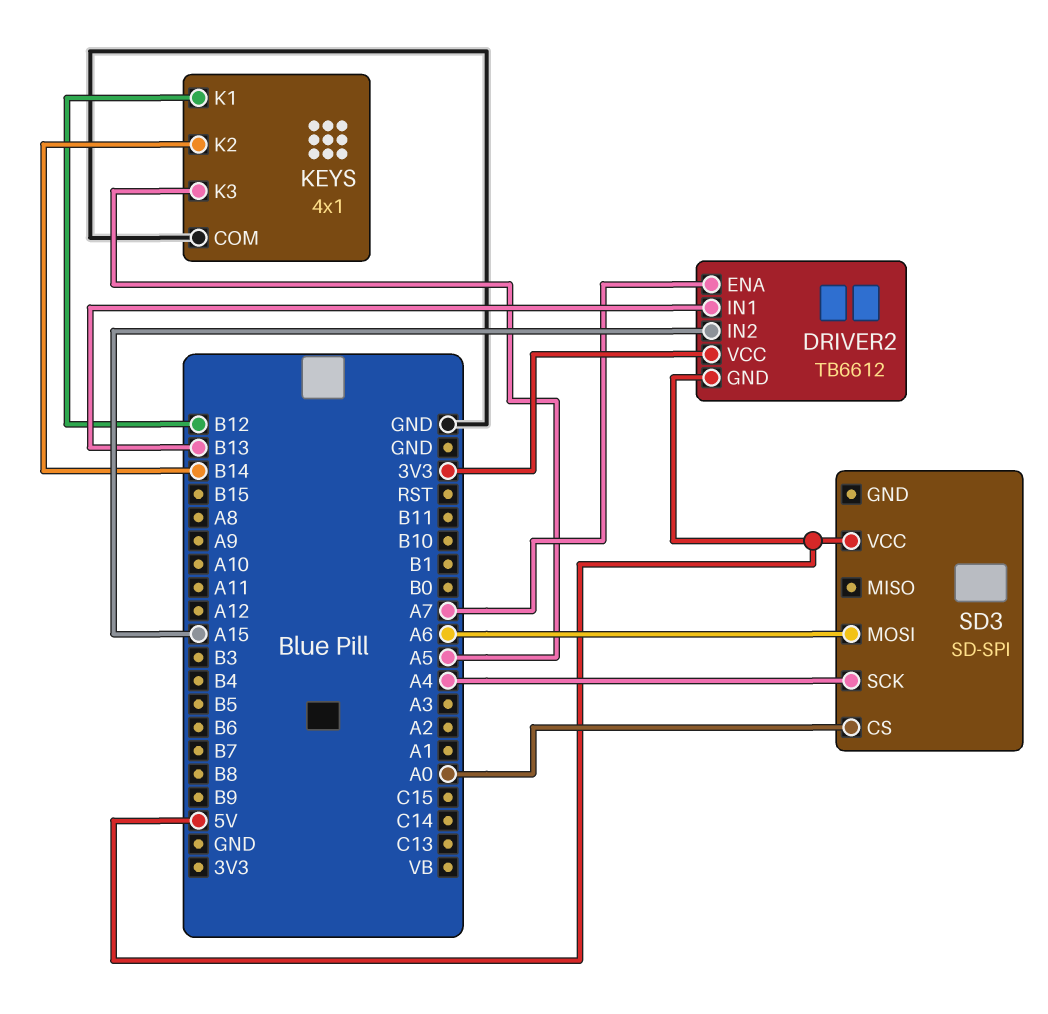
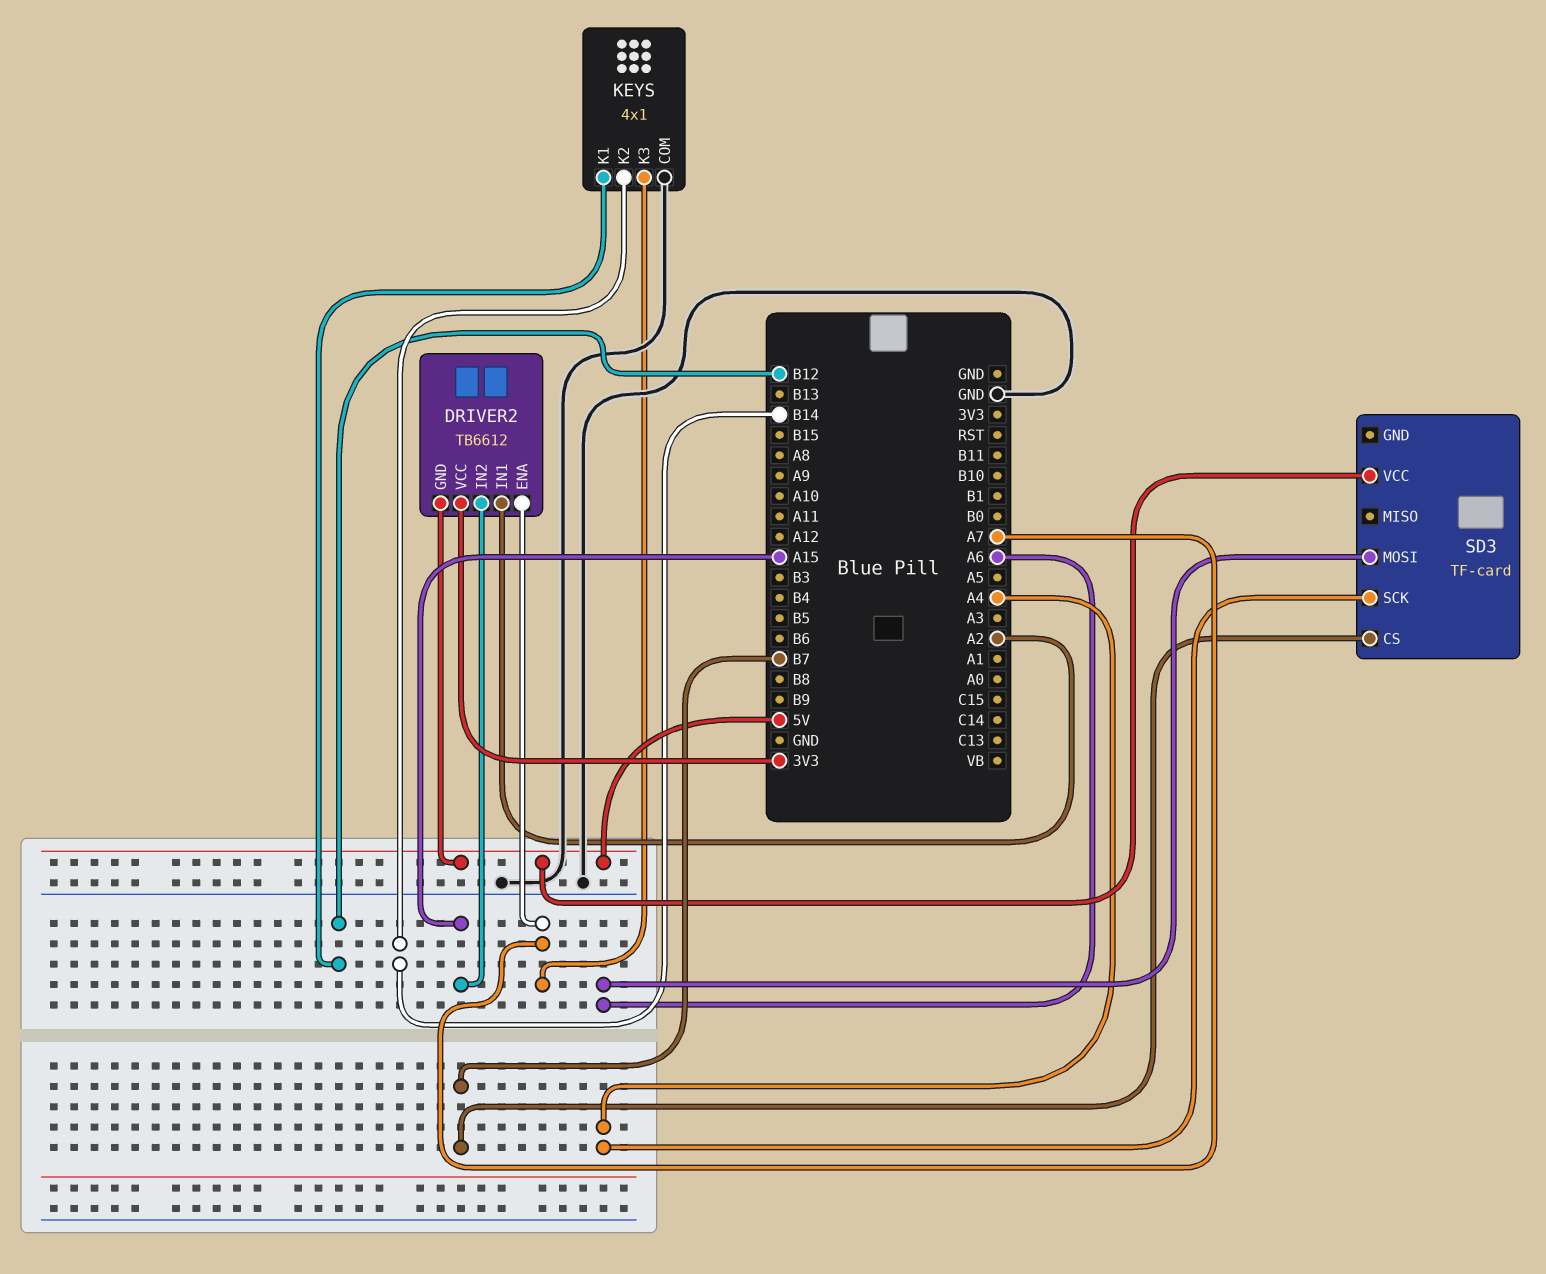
DRIVER2 pin IN1: B13 -> A2
KEYS pin K3: A5 -> A7
SD3: SD-SPI -> TF-card
SD3 pin CS: A0 -> B7

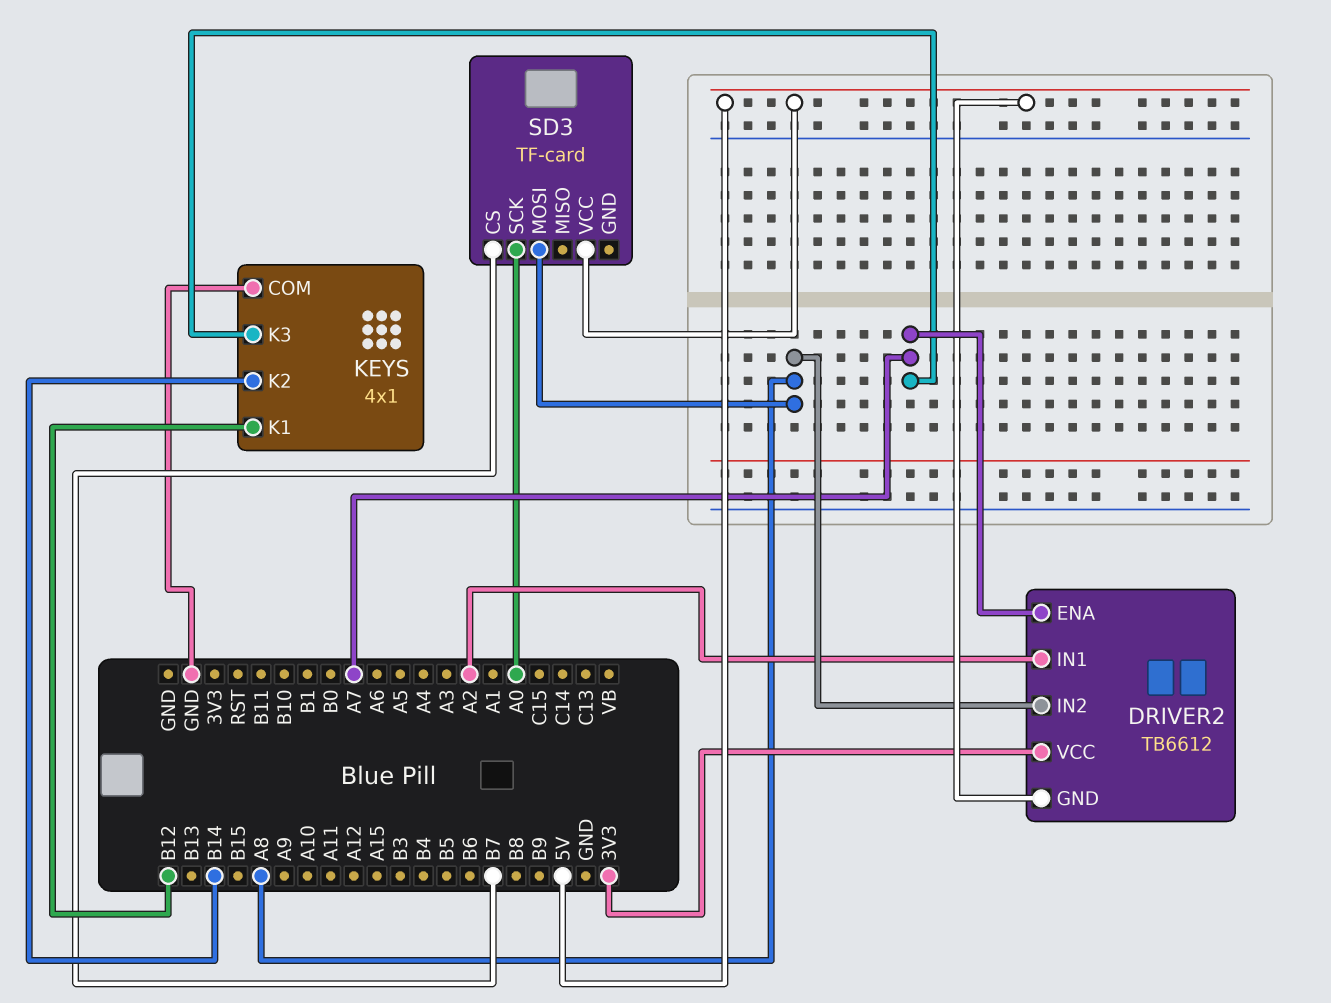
DRIVER2 pin IN2: A15 -> A8
SD3 pin MOSI: A6 -> A8
SD3 pin SCK: A4 -> A0

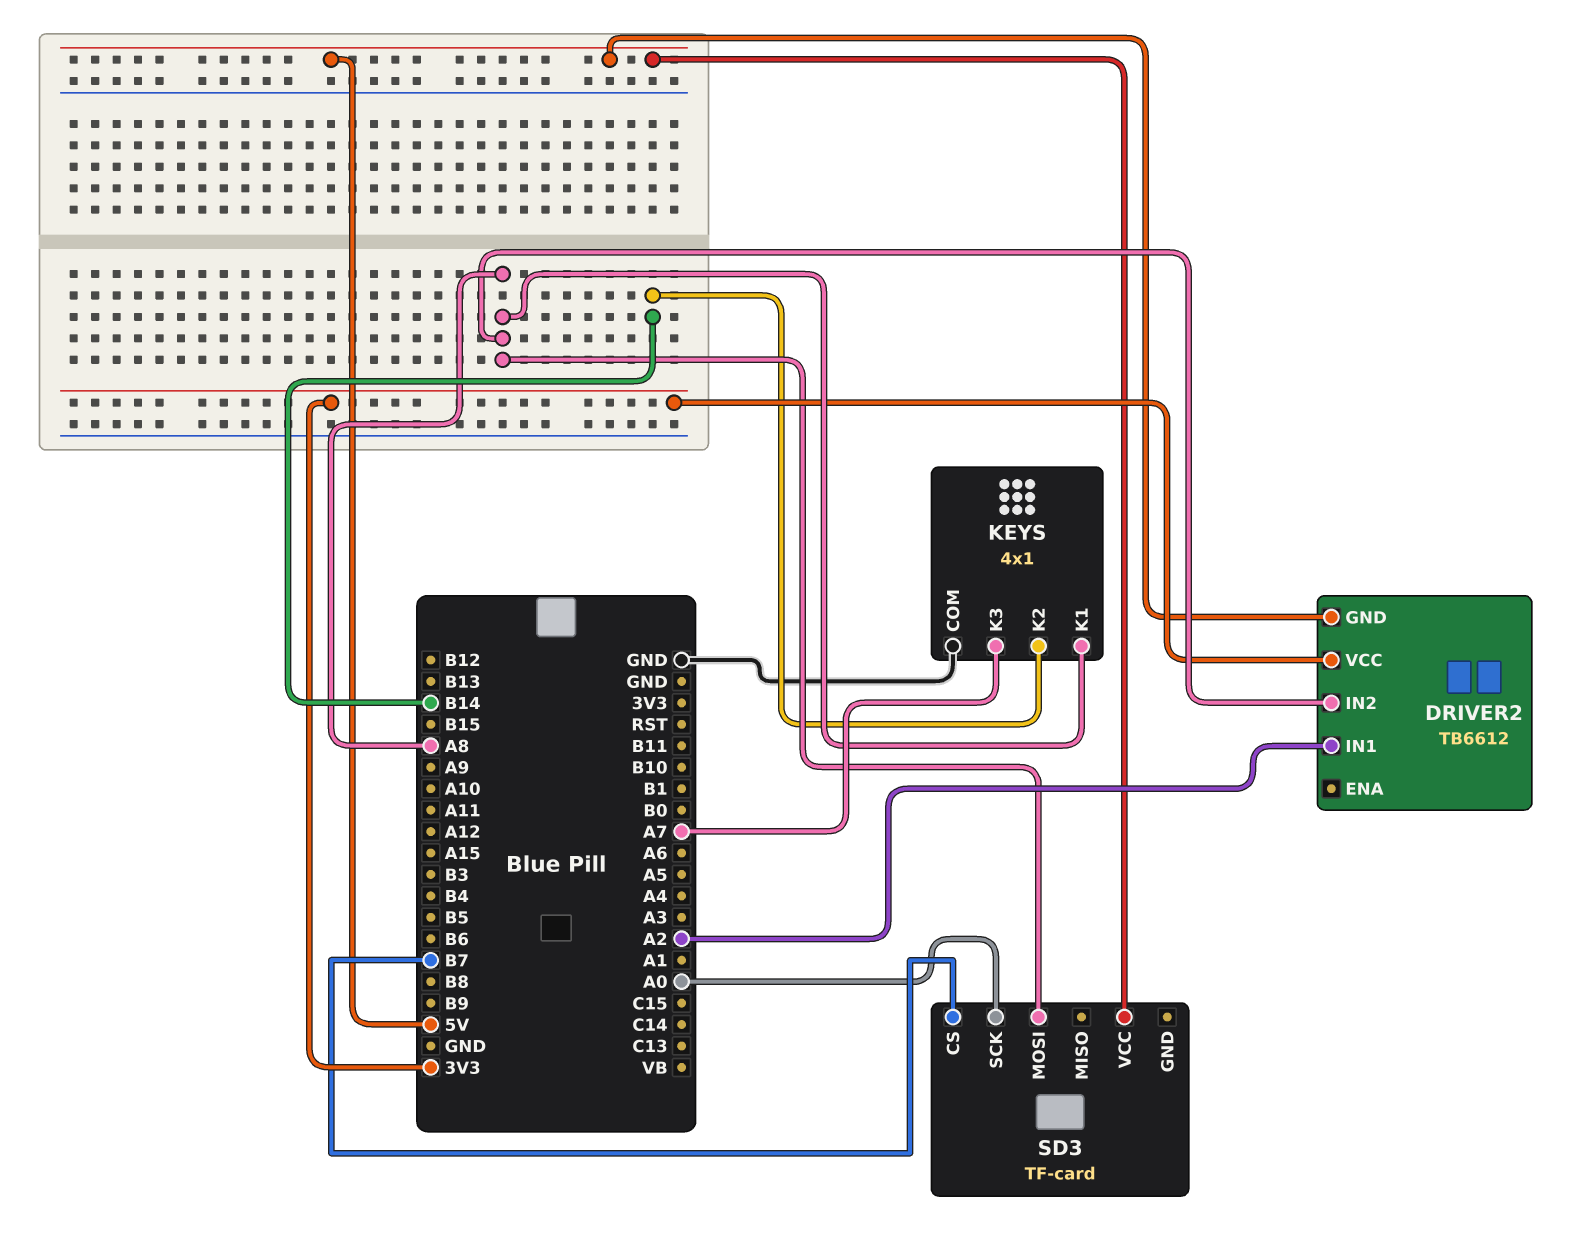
DRIVER2 pin ENA: A7 -> none
KEYS pin K1: B12 -> A8

